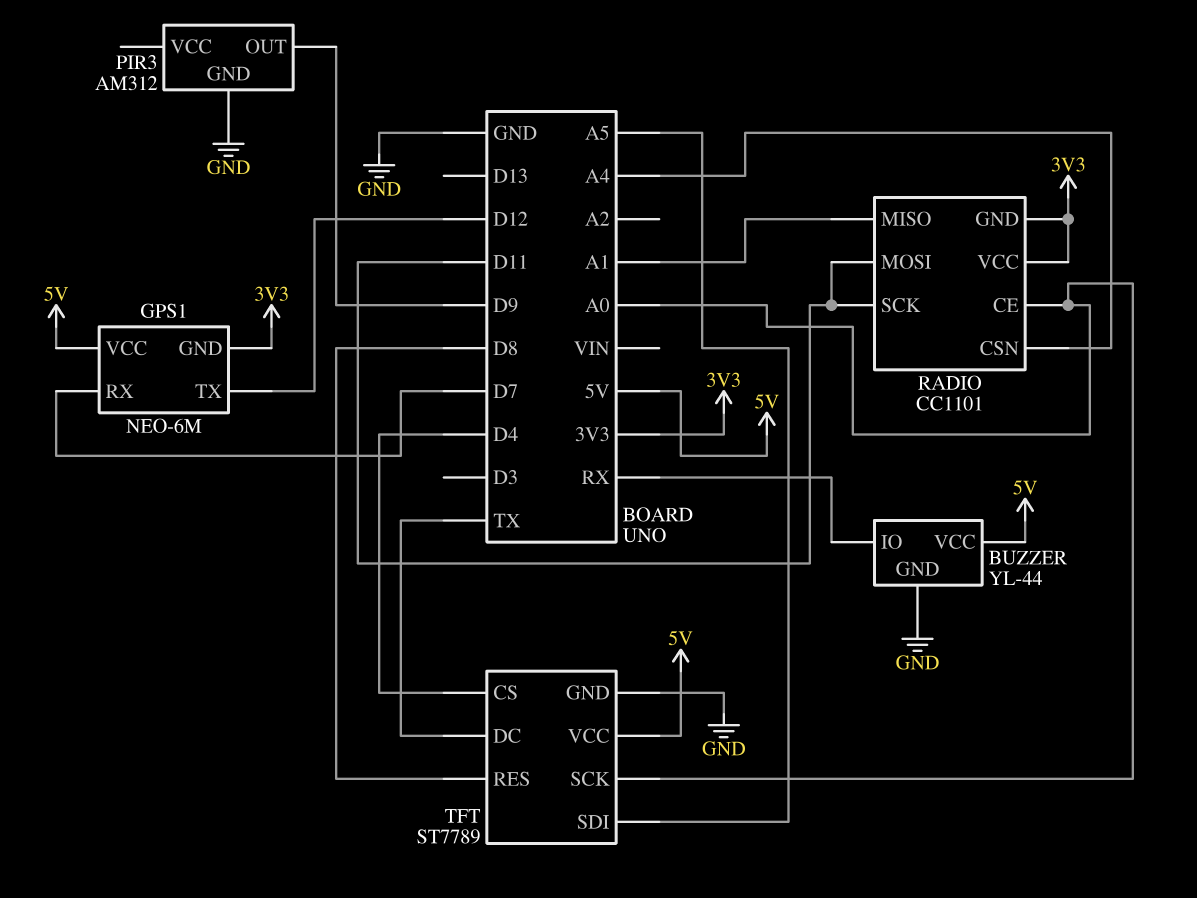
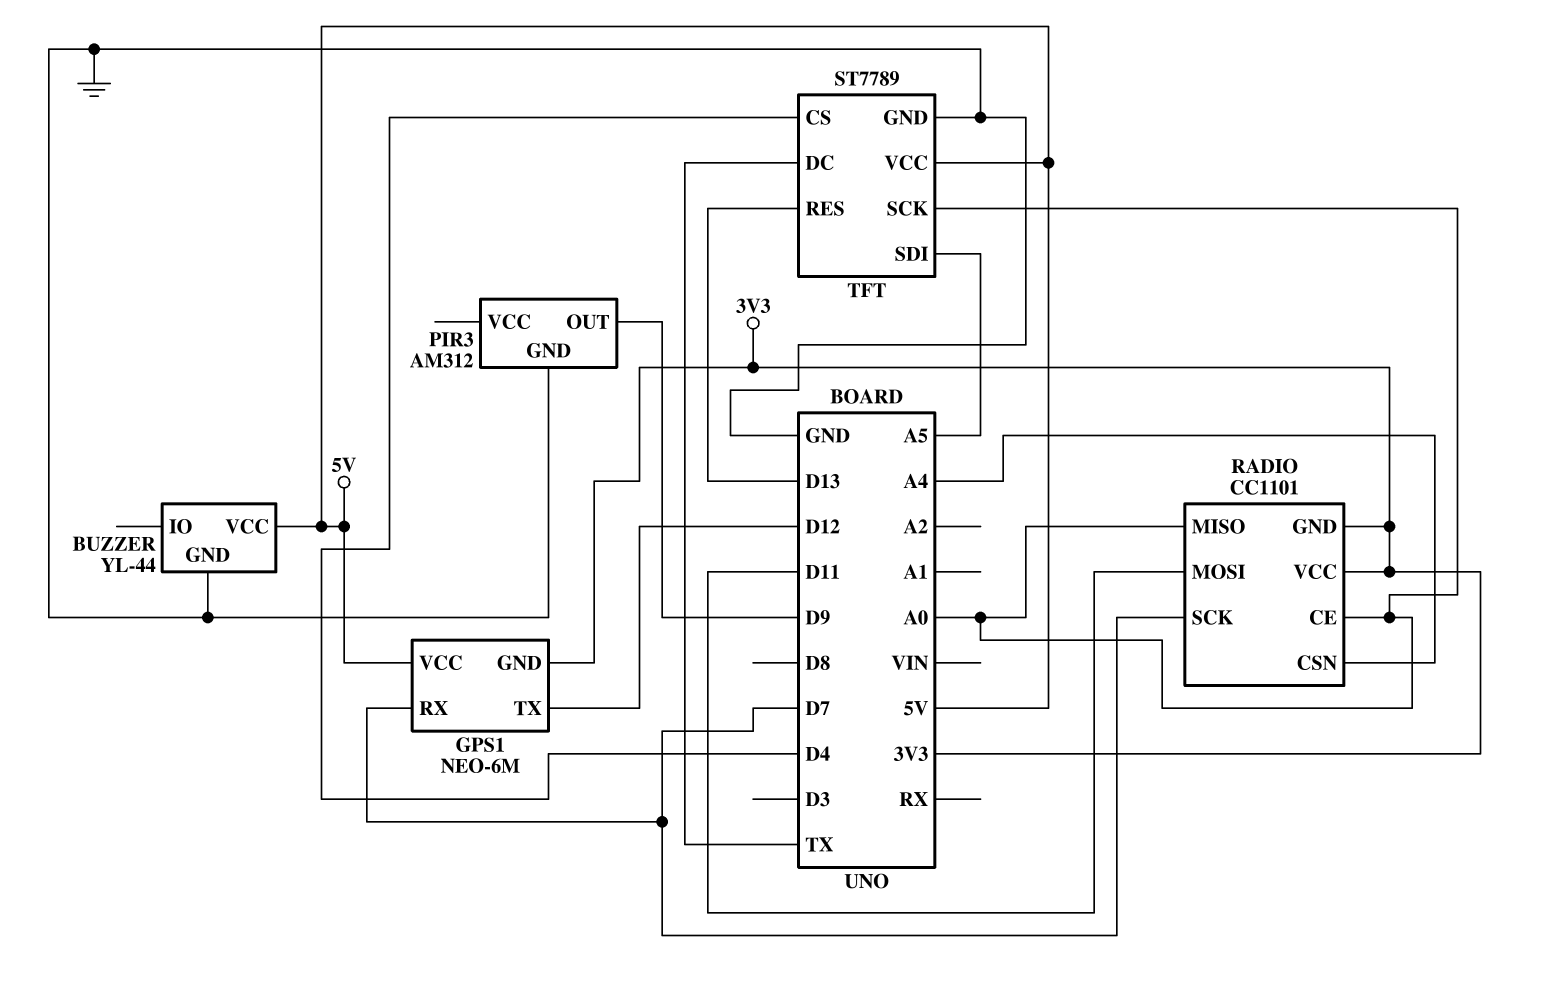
BUZZER pin IO: RX -> none
RADIO pin MISO: A1 -> A0
RADIO pin SCK: D11 -> D7
TFT pin RES: D8 -> D13

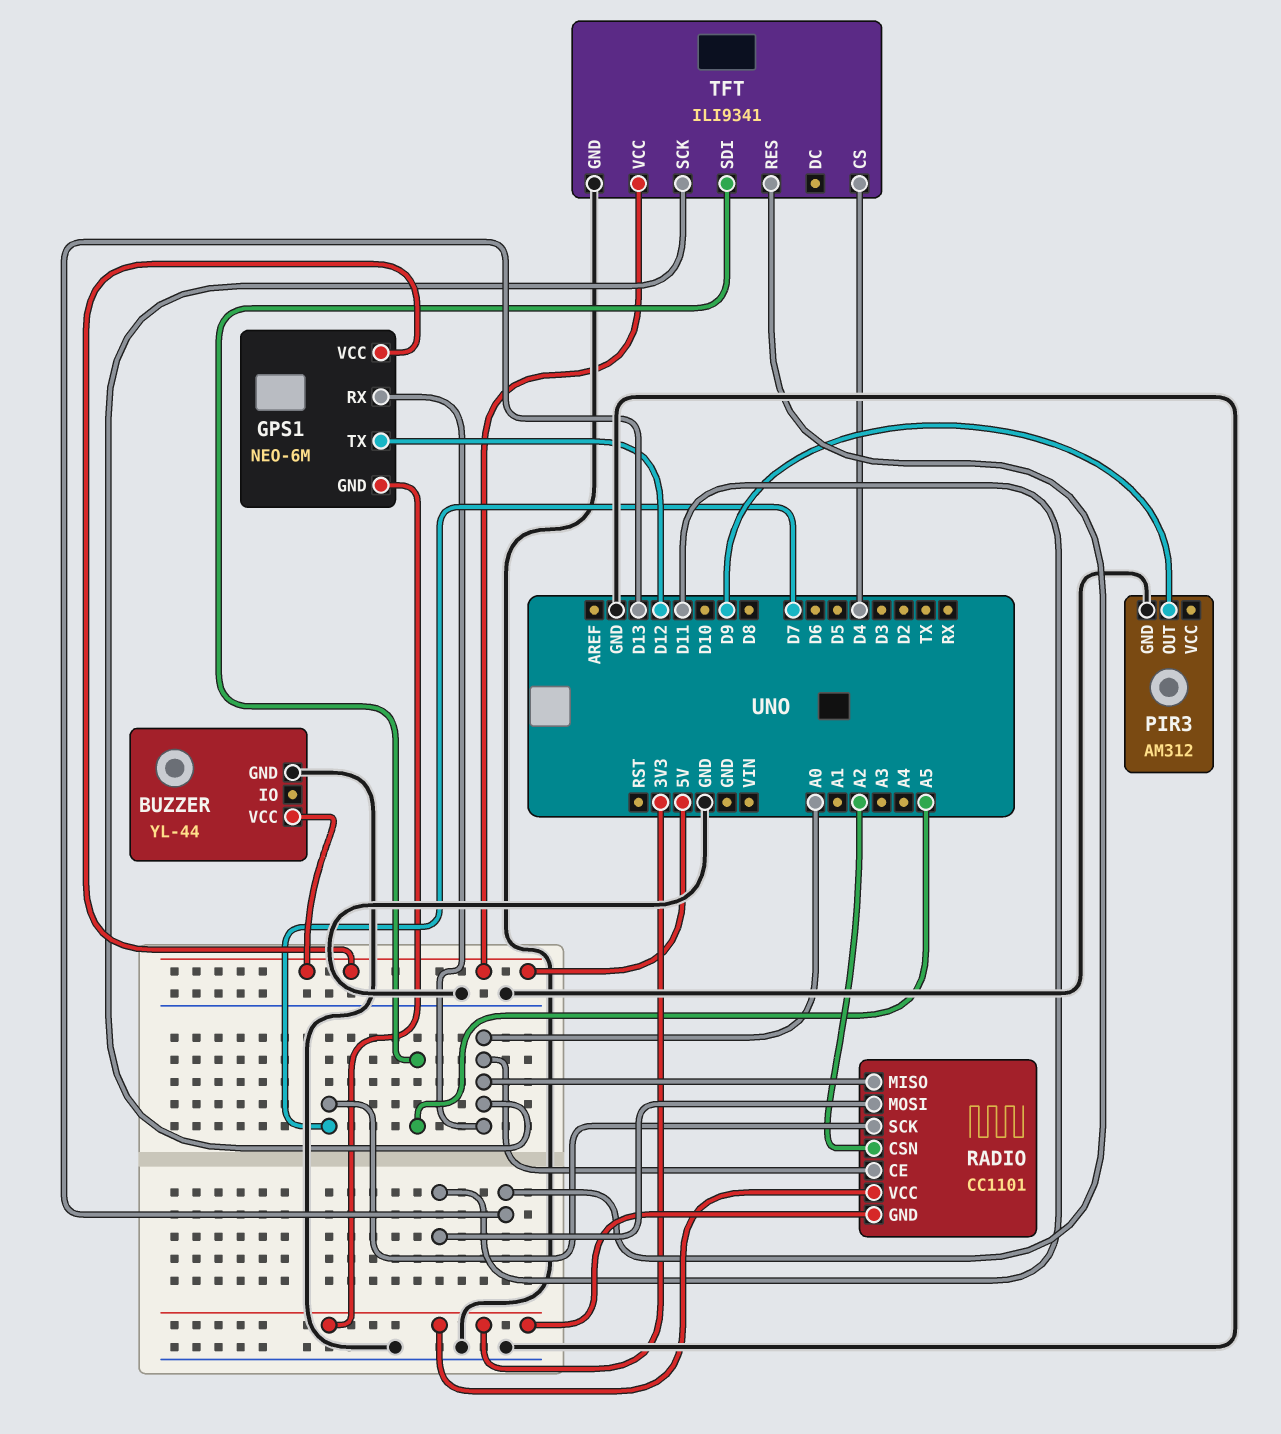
GPS1 pin RX: D7 -> A0
RADIO pin CSN: A4 -> A2
TFT: ST7789 -> ILI9341
TFT pin DC: TX -> none

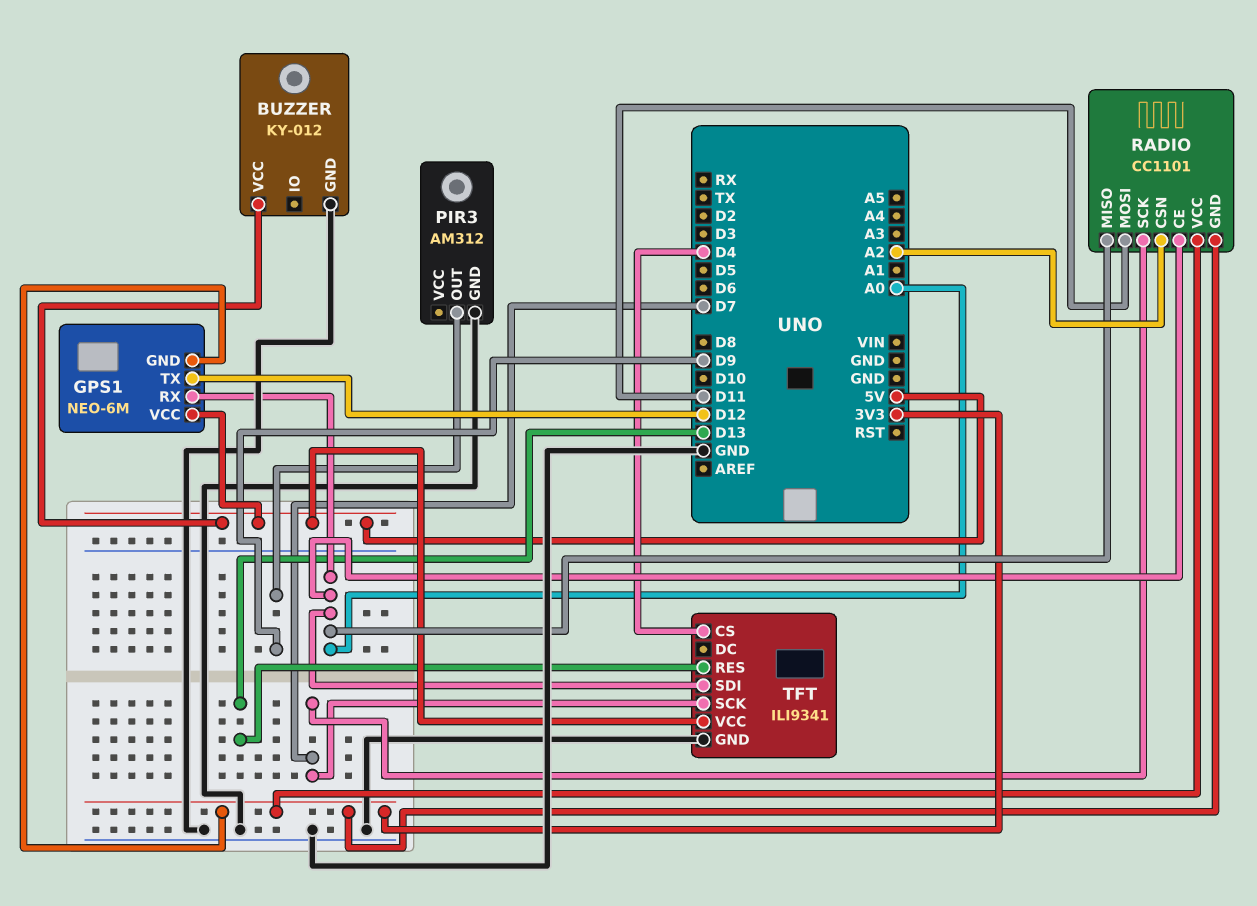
BUZZER: YL-44 -> KY-012
TFT pin SCK: A0 -> D7
TFT pin SDI: A5 -> A0

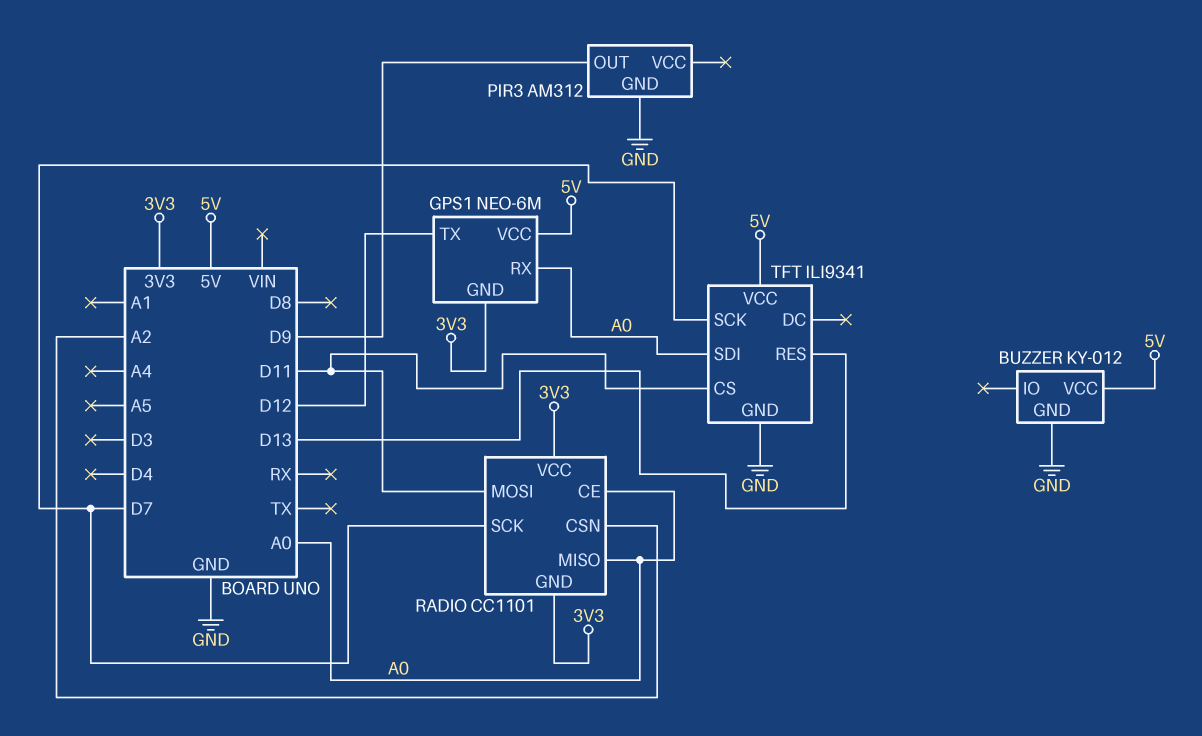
TFT pin CS: D4 -> D11

